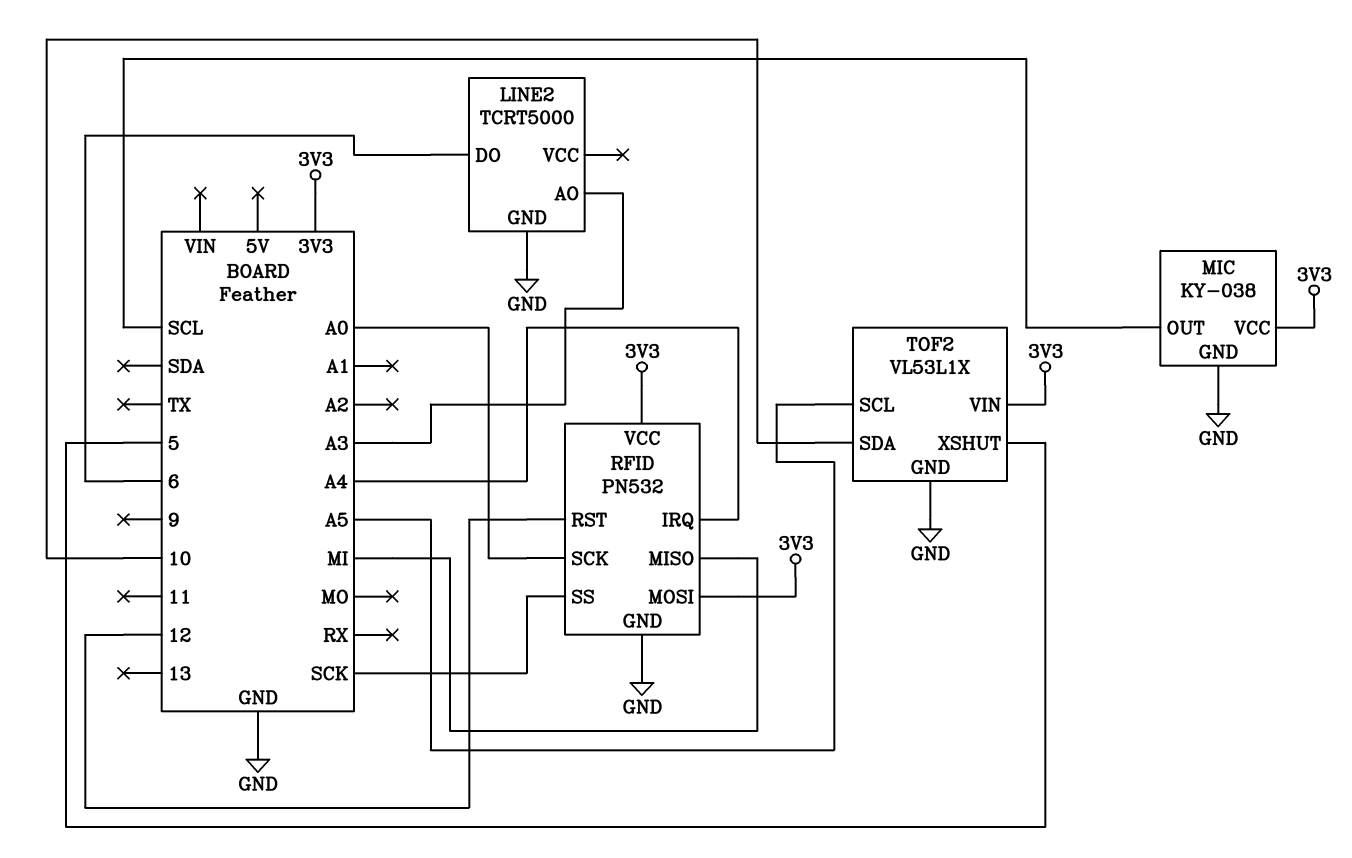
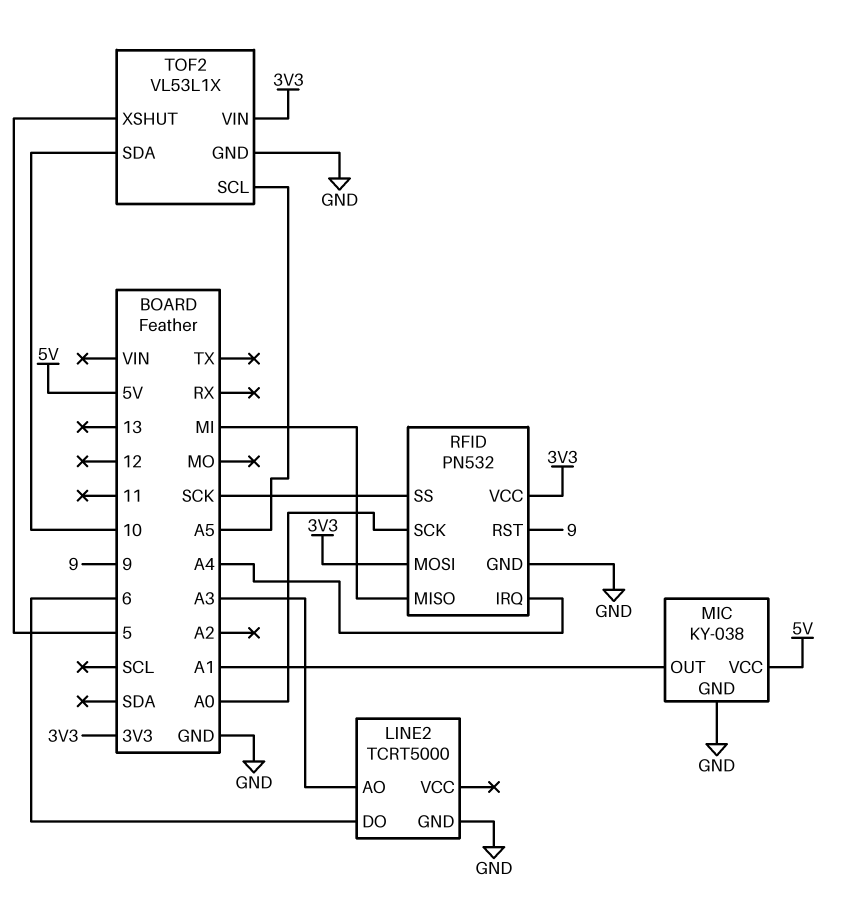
MIC pin OUT: SCL -> A1
MIC pin VCC: 3V3 -> 5V
RFID pin RST: 12 -> 9

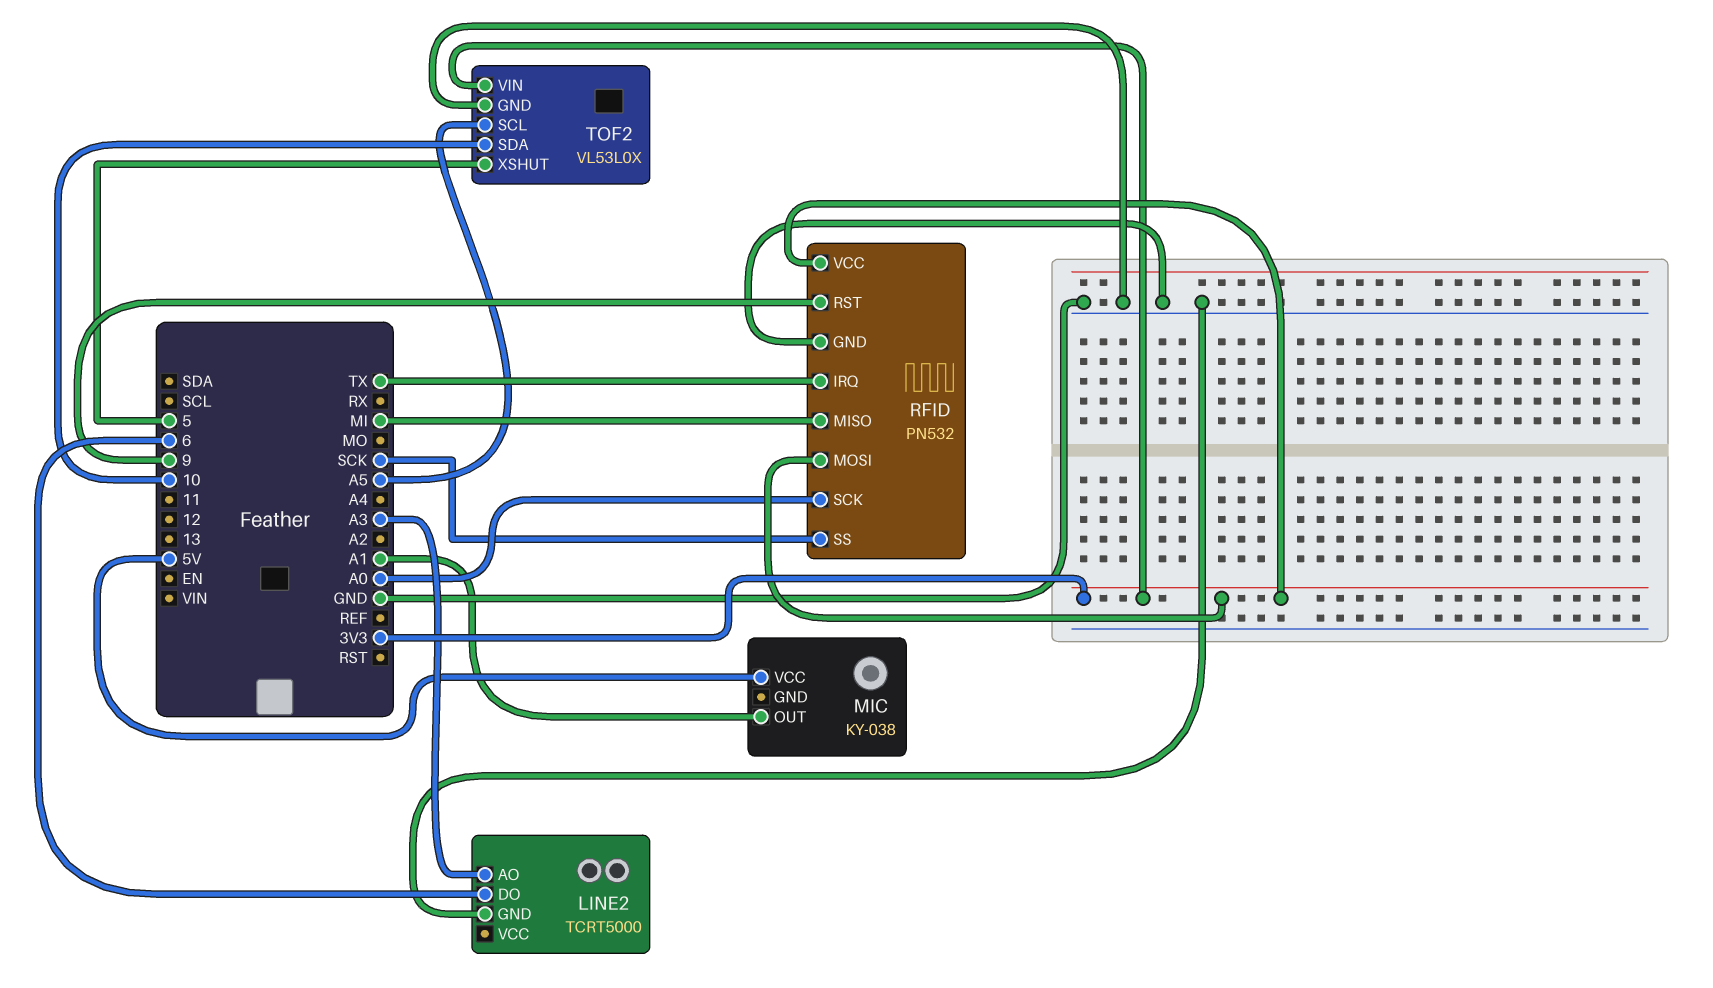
MIC pin GND: GND -> none
RFID pin IRQ: A4 -> TX
TOF2: VL53L1X -> VL53L0X

